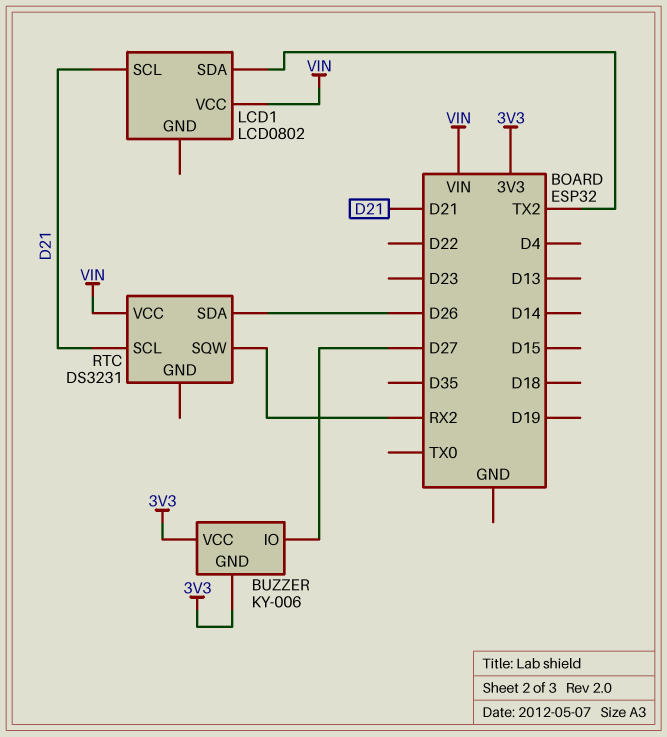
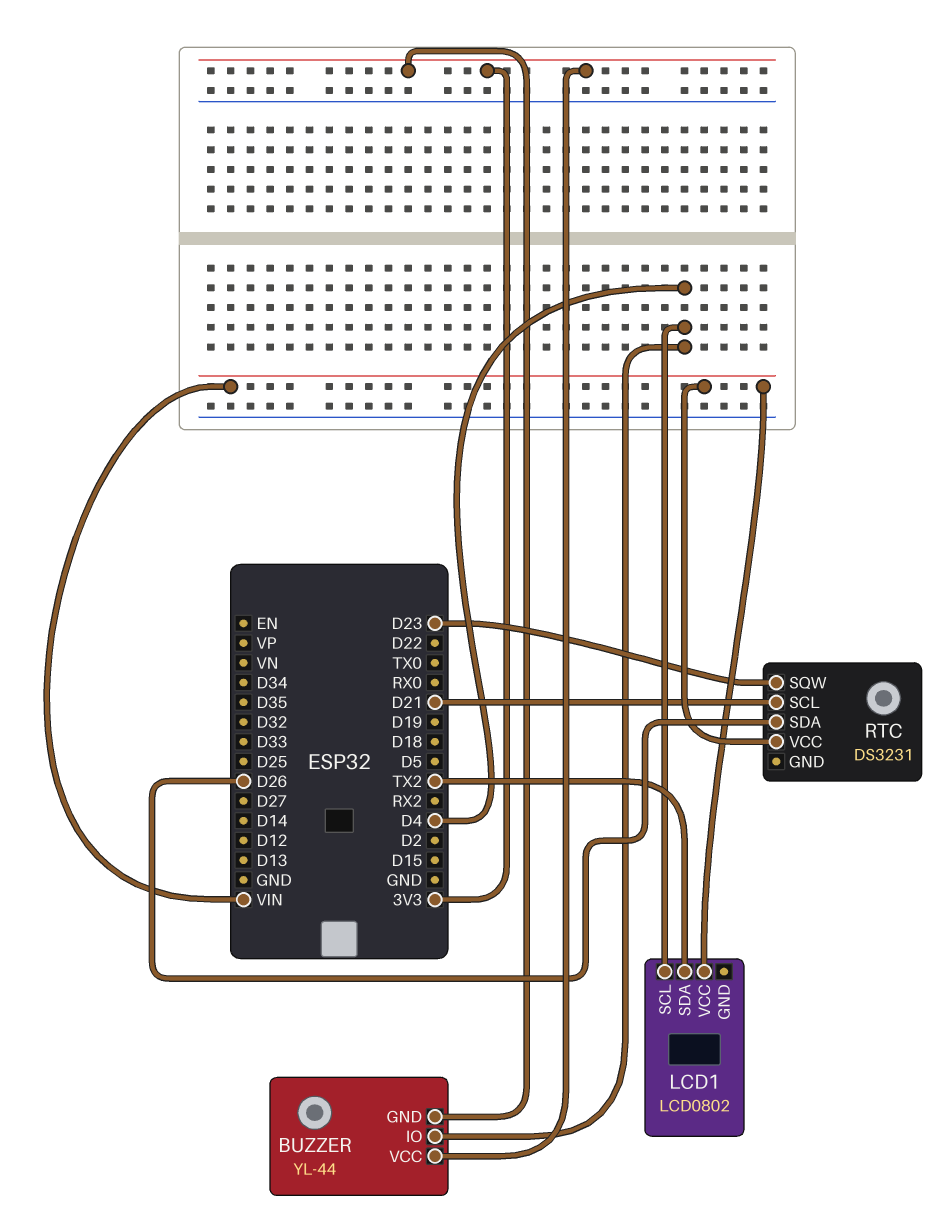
BUZZER: KY-006 -> YL-44
BUZZER pin IO: D27 -> D4
LCD1 pin SCL: D21 -> D4
RTC pin SQW: RX2 -> D23

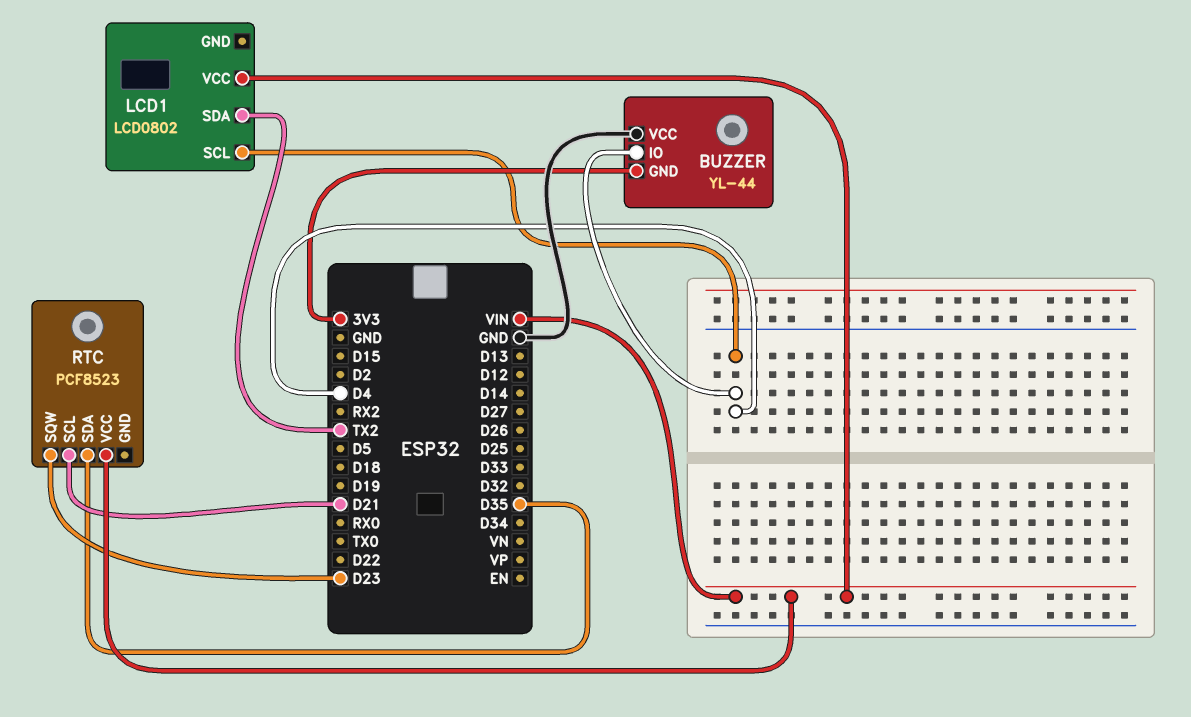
BUZZER pin VCC: 3V3 -> GND
RTC: DS3231 -> PCF8523
RTC pin SDA: D26 -> D35

